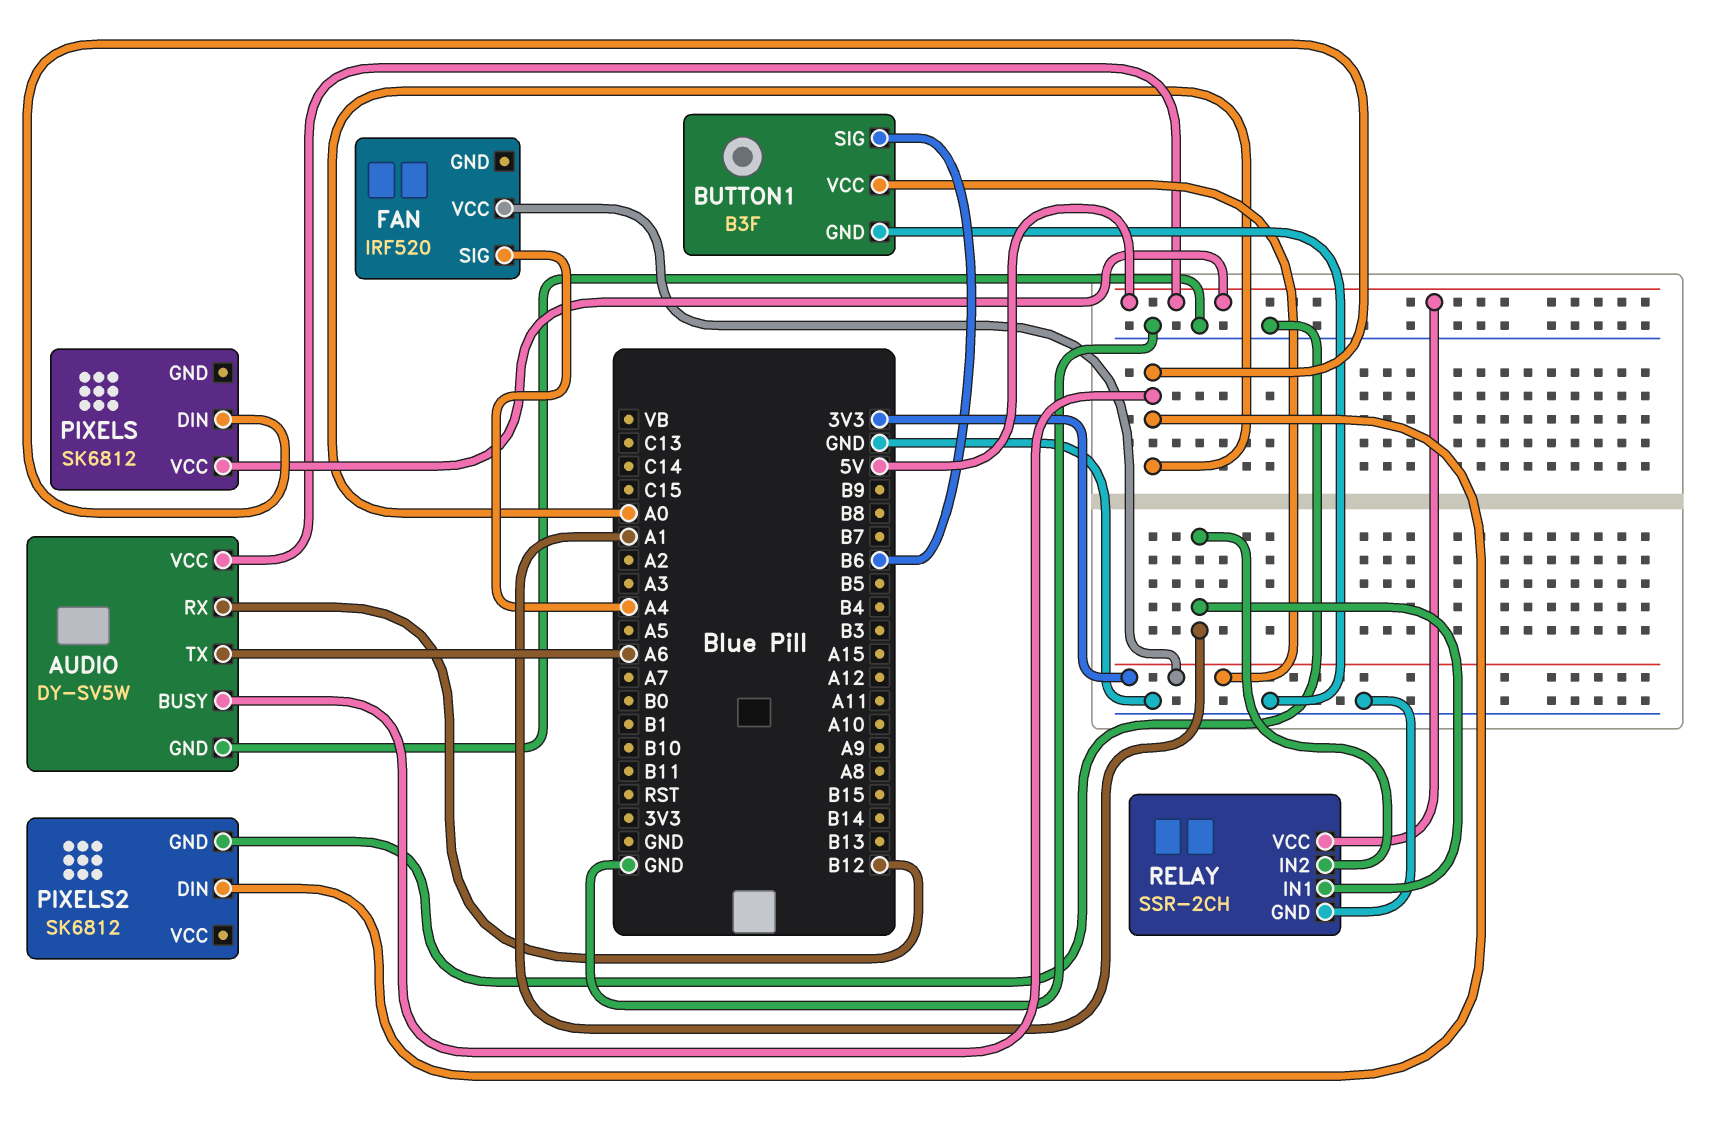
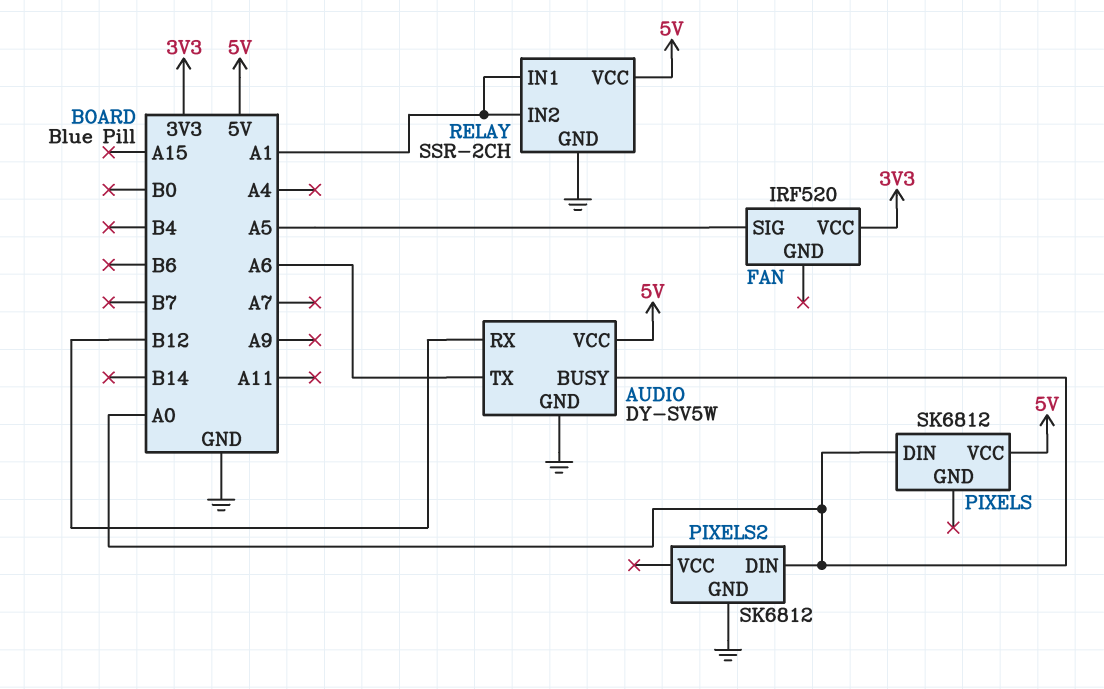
BUTTON1: B3F -> none
BUTTON1 pin GND: GND -> none
BUTTON1 pin SIG: B6 -> none
BUTTON1 pin VCC: 3V3 -> none
FAN pin SIG: A4 -> A5

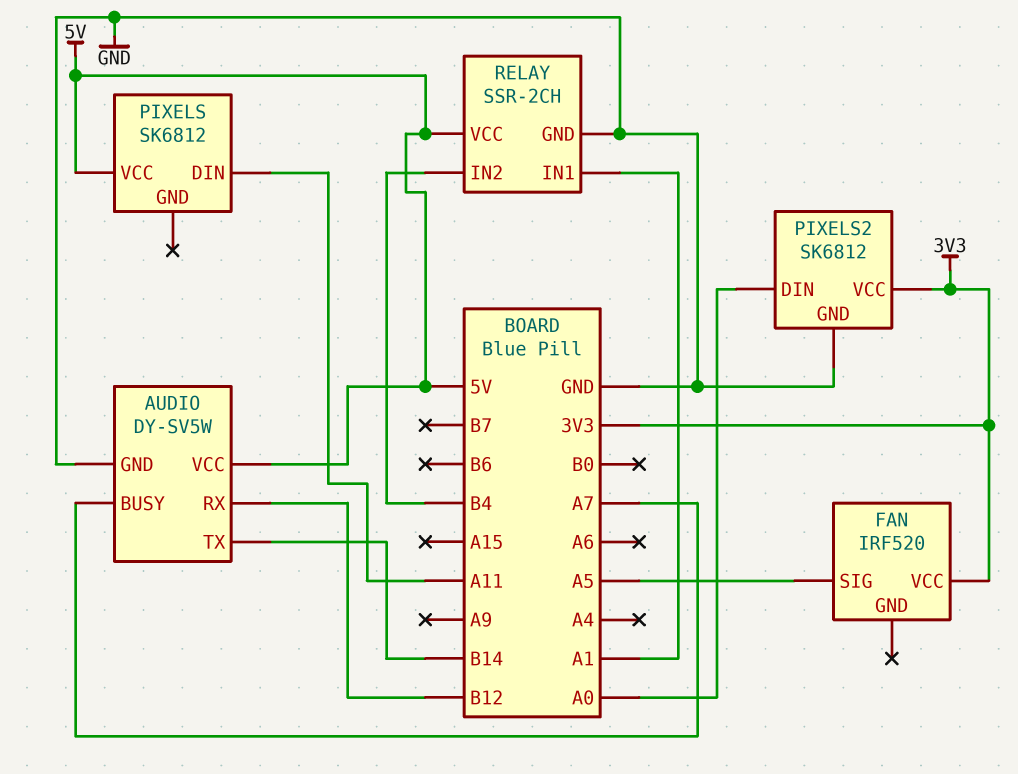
AUDIO pin BUSY: A0 -> A7
AUDIO pin TX: A6 -> B14
PIXELS pin DIN: A0 -> A11
PIXELS2 pin VCC: none -> 3V3
RELAY pin IN2: A1 -> B4

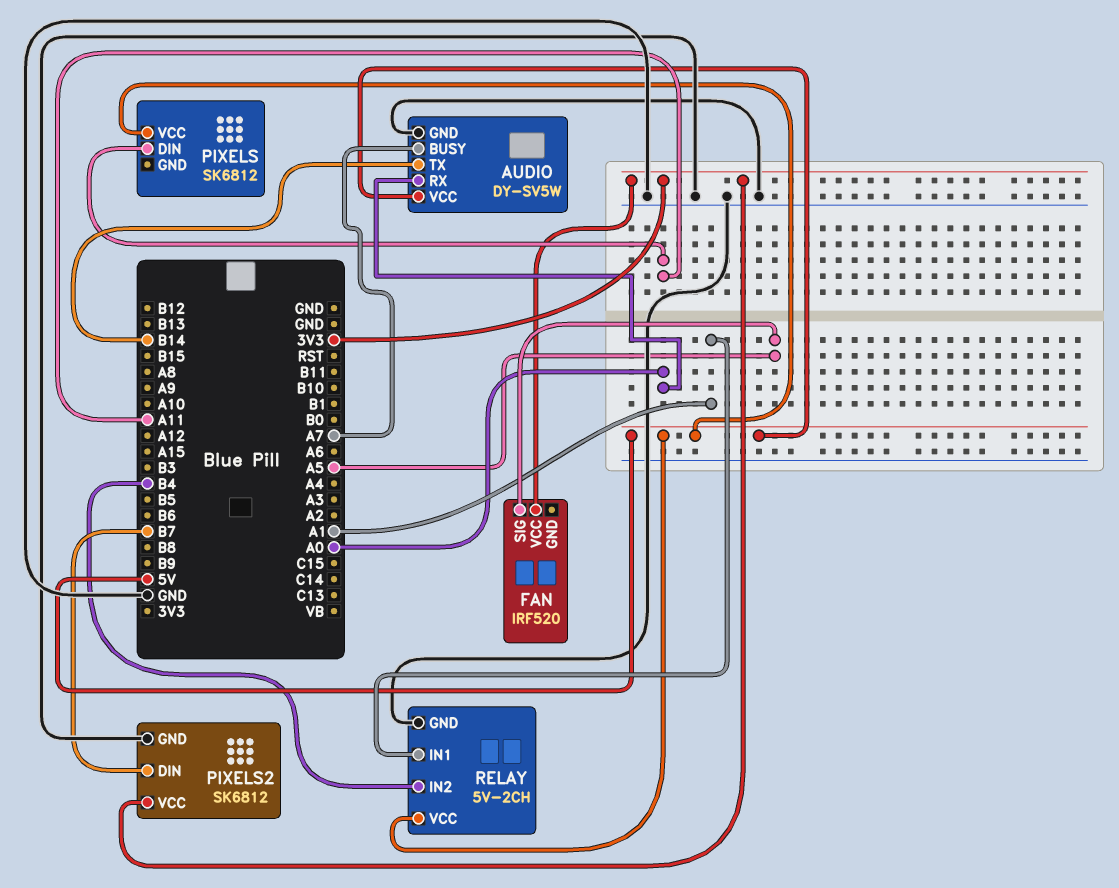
AUDIO pin RX: B12 -> A0
PIXELS2 pin DIN: A0 -> B7
RELAY: SSR-2CH -> 5V-2CH

